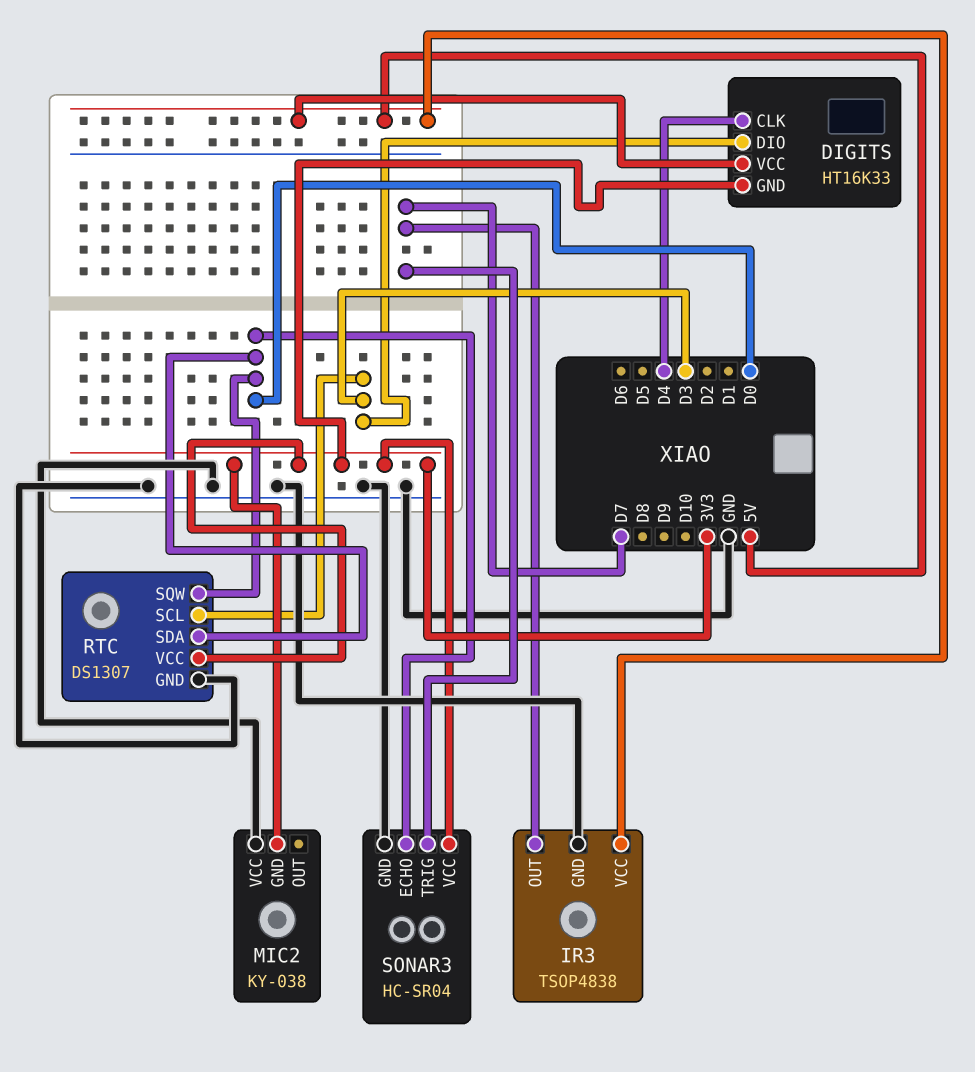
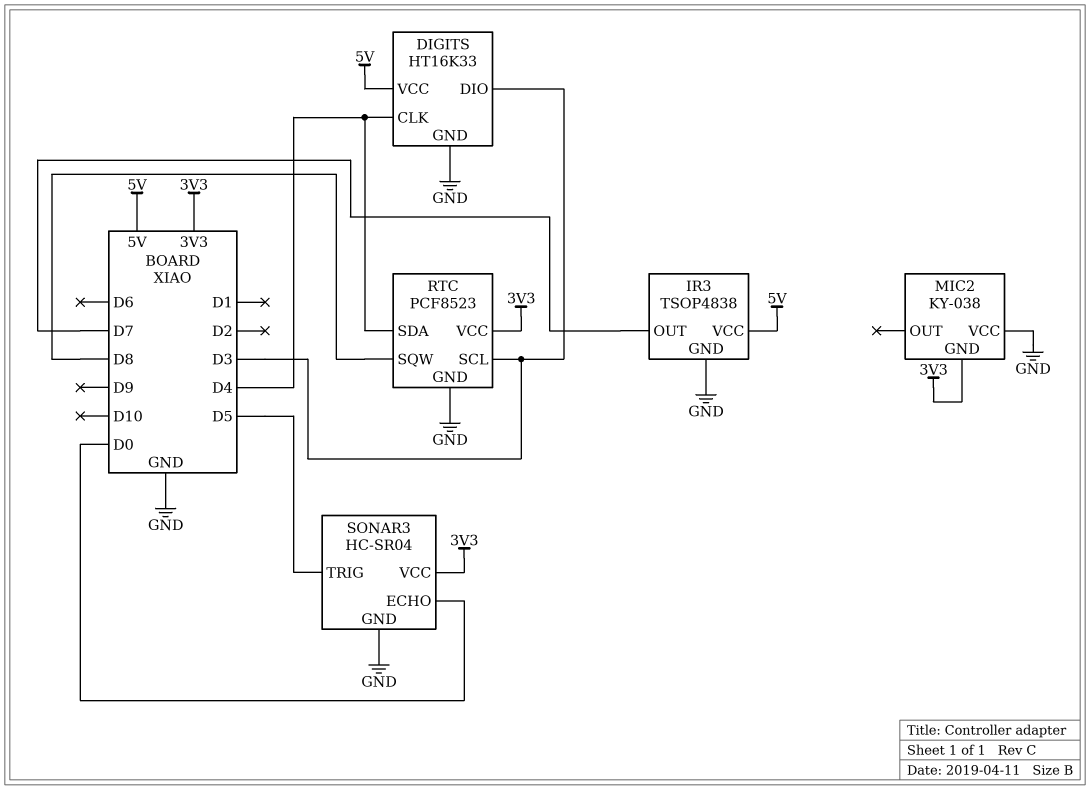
DIGITS pin GND: 3V3 -> GND
RTC: DS1307 -> PCF8523
RTC pin SDA: D0 -> D4
RTC pin SQW: D0 -> D8
SONAR3 pin TRIG: D7 -> D5

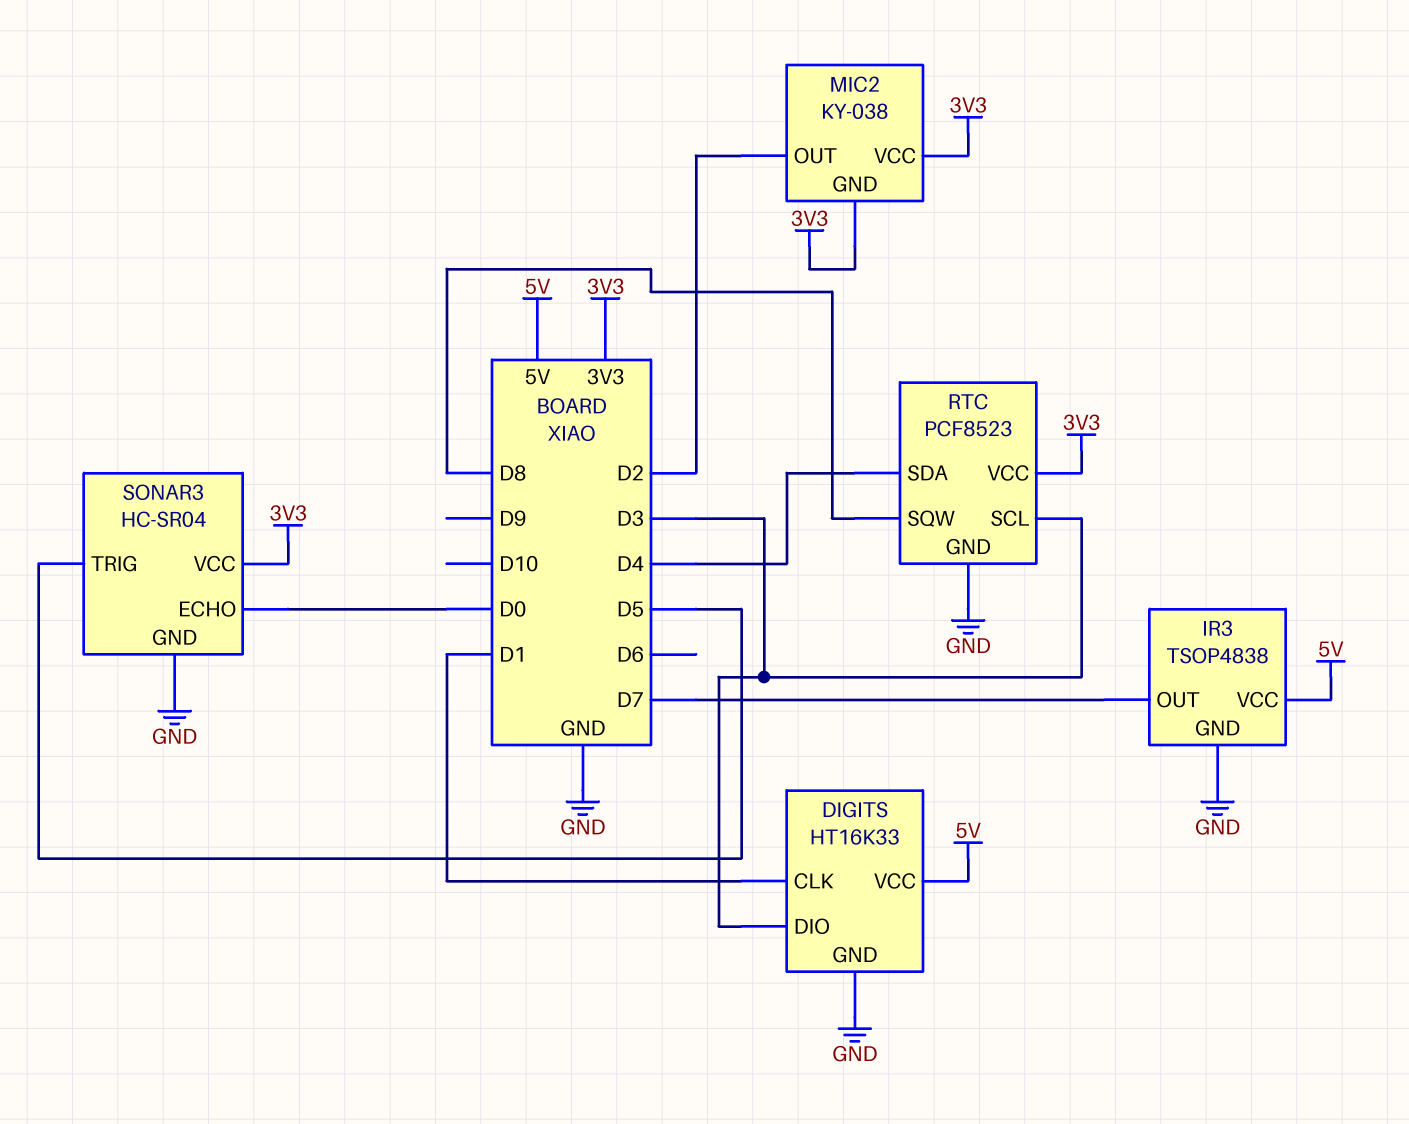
DIGITS pin CLK: D4 -> D1
MIC2 pin OUT: none -> D2
MIC2 pin VCC: GND -> 3V3

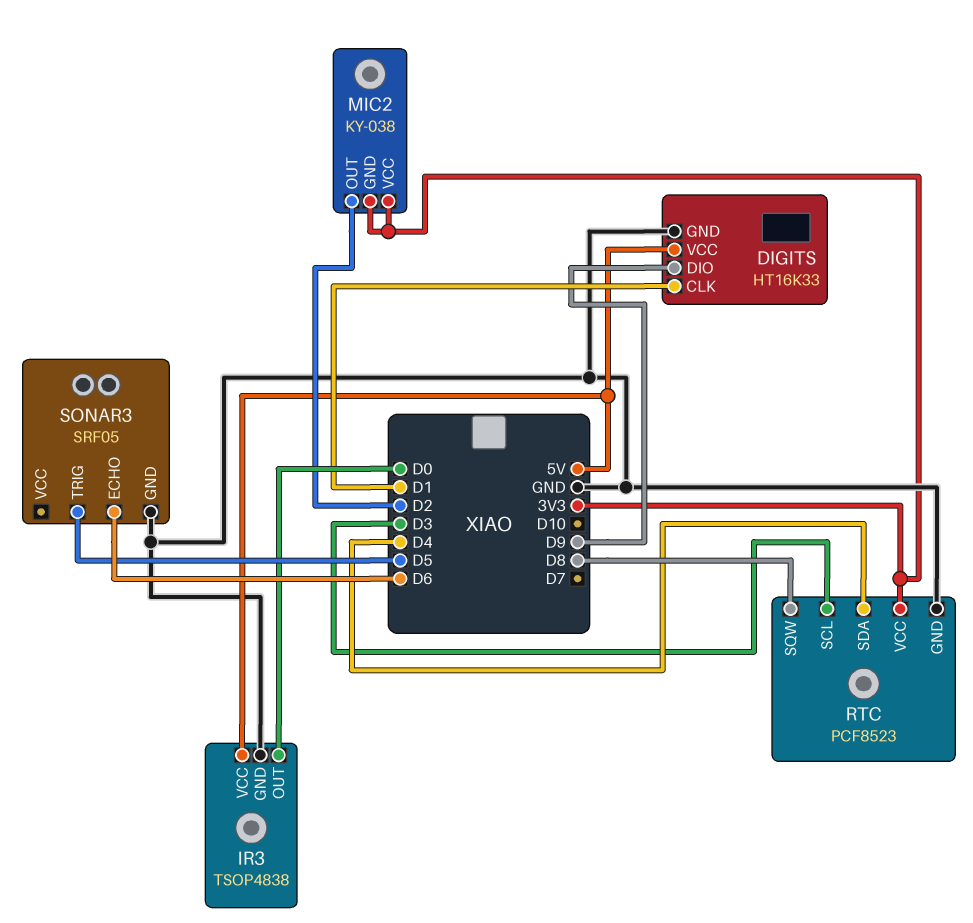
DIGITS pin DIO: D3 -> D9
IR3 pin OUT: D7 -> D0
SONAR3: HC-SR04 -> SRF05
SONAR3 pin ECHO: D0 -> D6
SONAR3 pin VCC: 3V3 -> none

